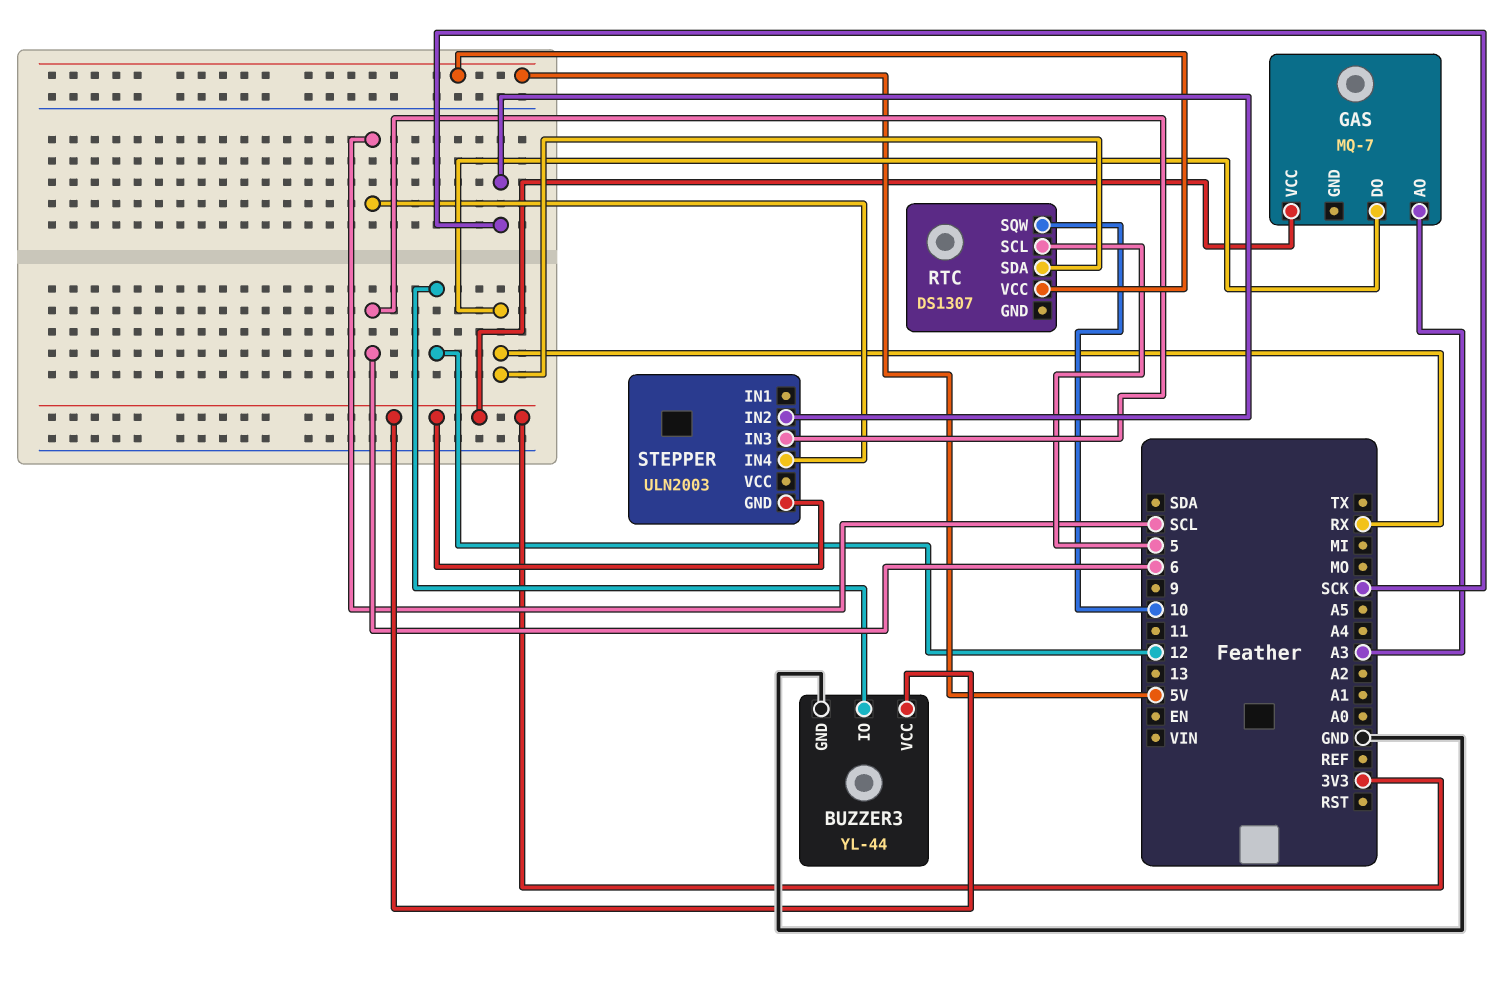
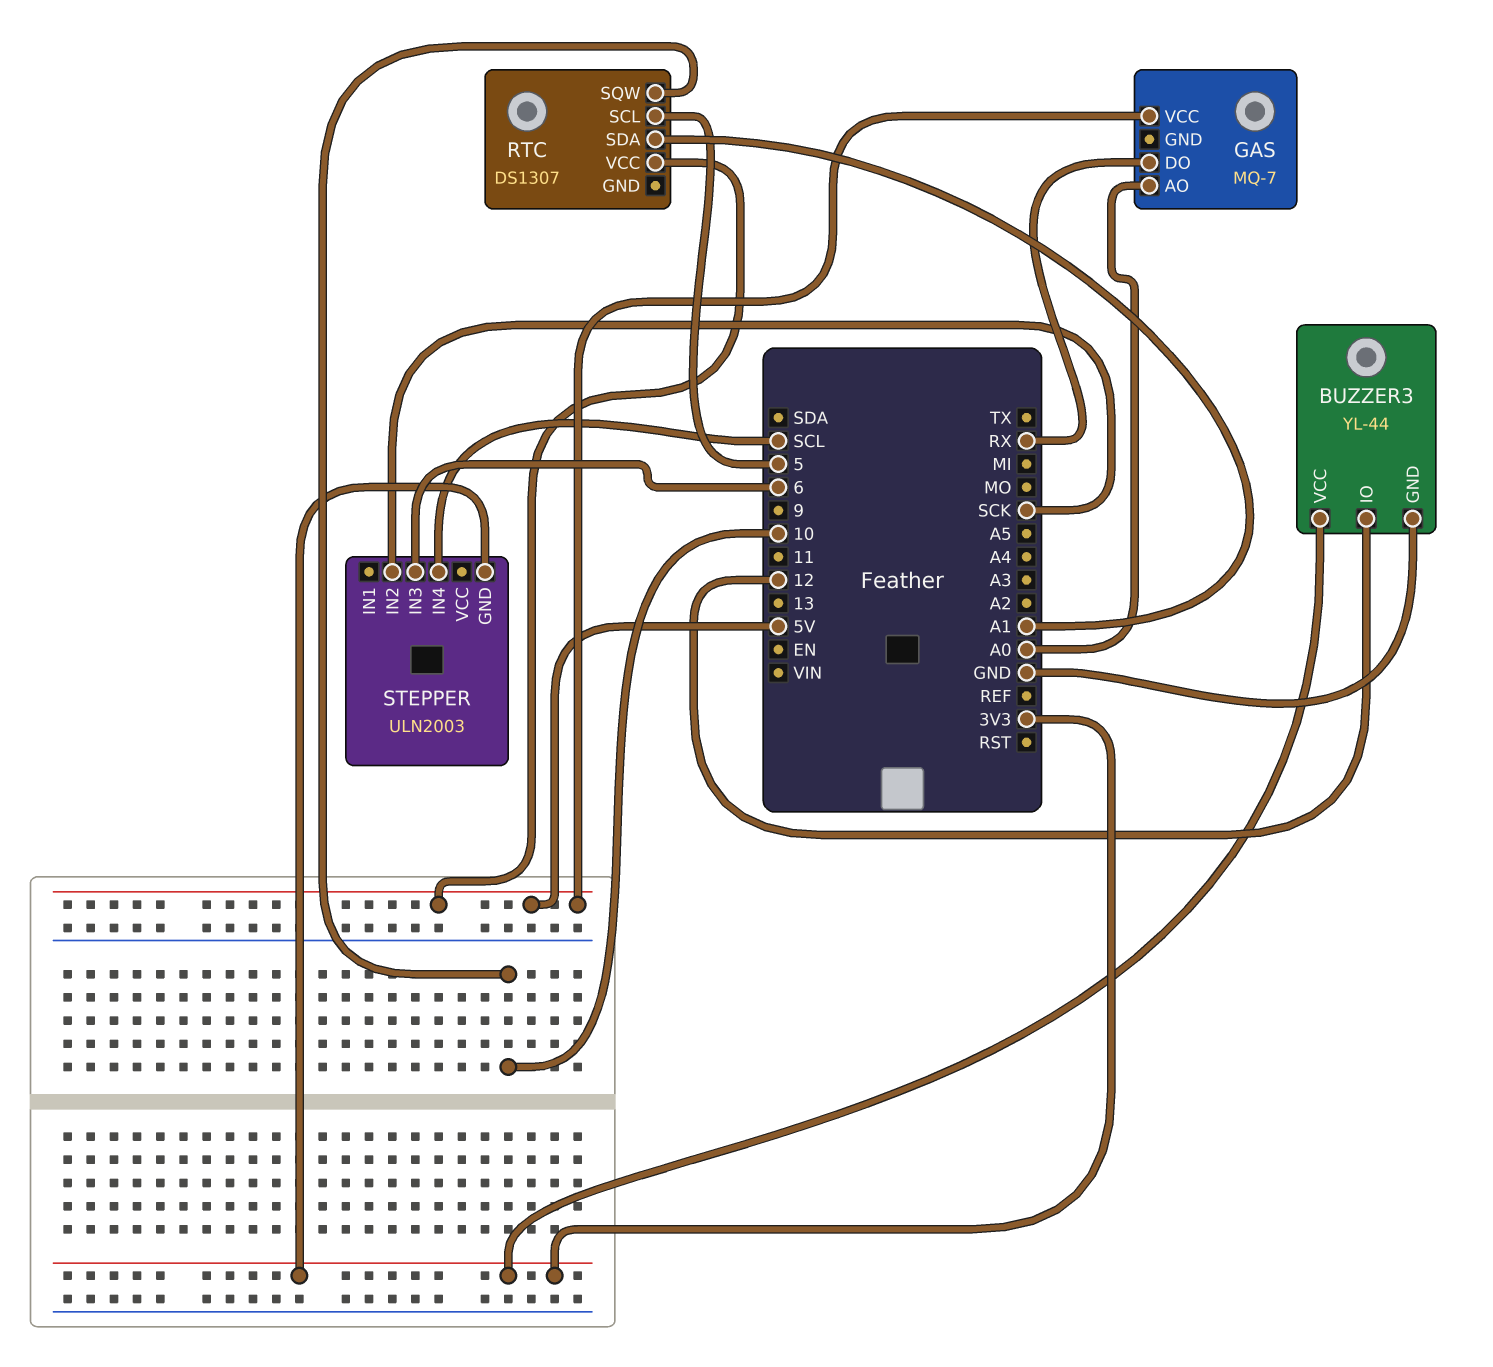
GAS pin AO: A3 -> A0
GAS pin VCC: 3V3 -> 5V
RTC pin SDA: RX -> A1

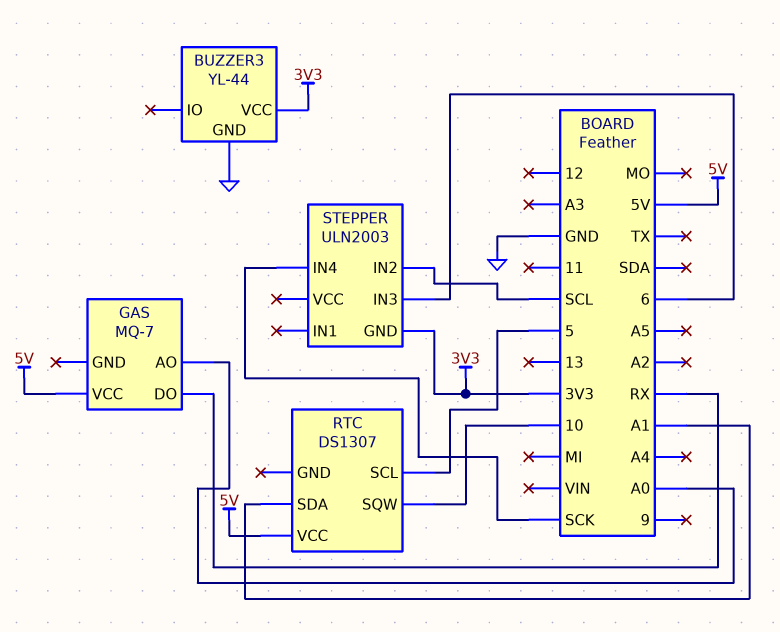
BUZZER3 pin IO: 12 -> none
STEPPER pin IN2: SCK -> SCL
STEPPER pin IN4: SCL -> SCK

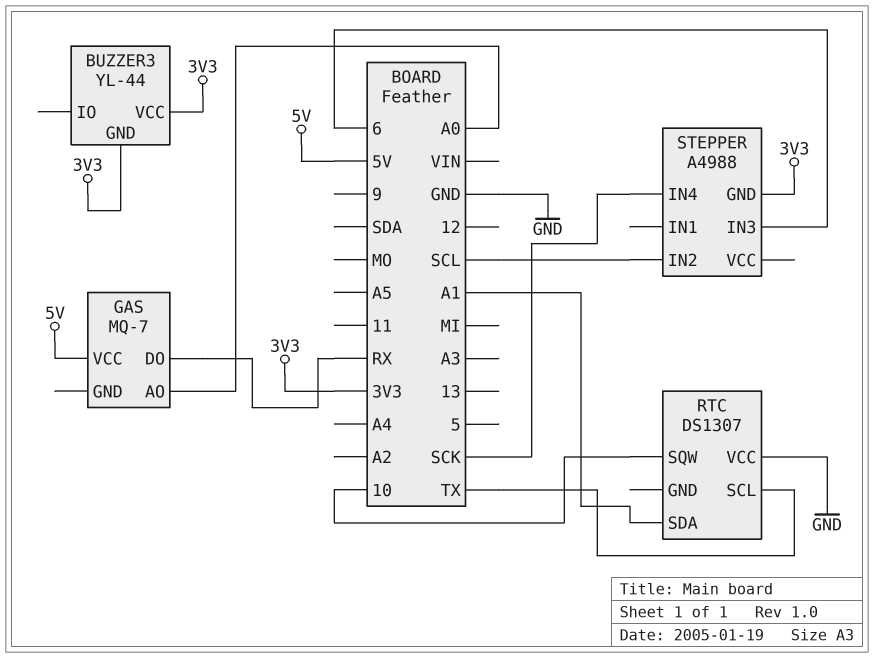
BUZZER3 pin GND: GND -> 3V3
RTC pin SCL: 5 -> TX
RTC pin VCC: 5V -> GND
STEPPER: ULN2003 -> A4988

